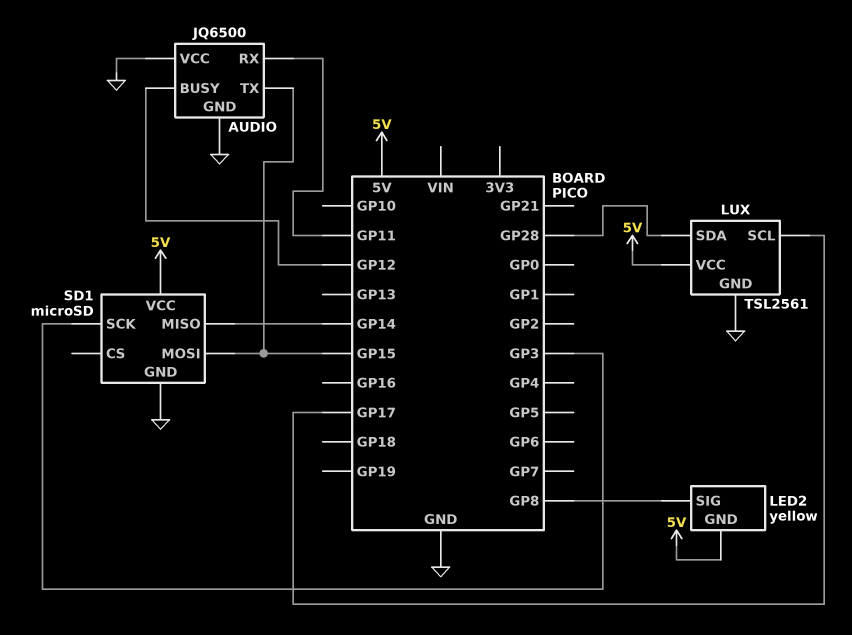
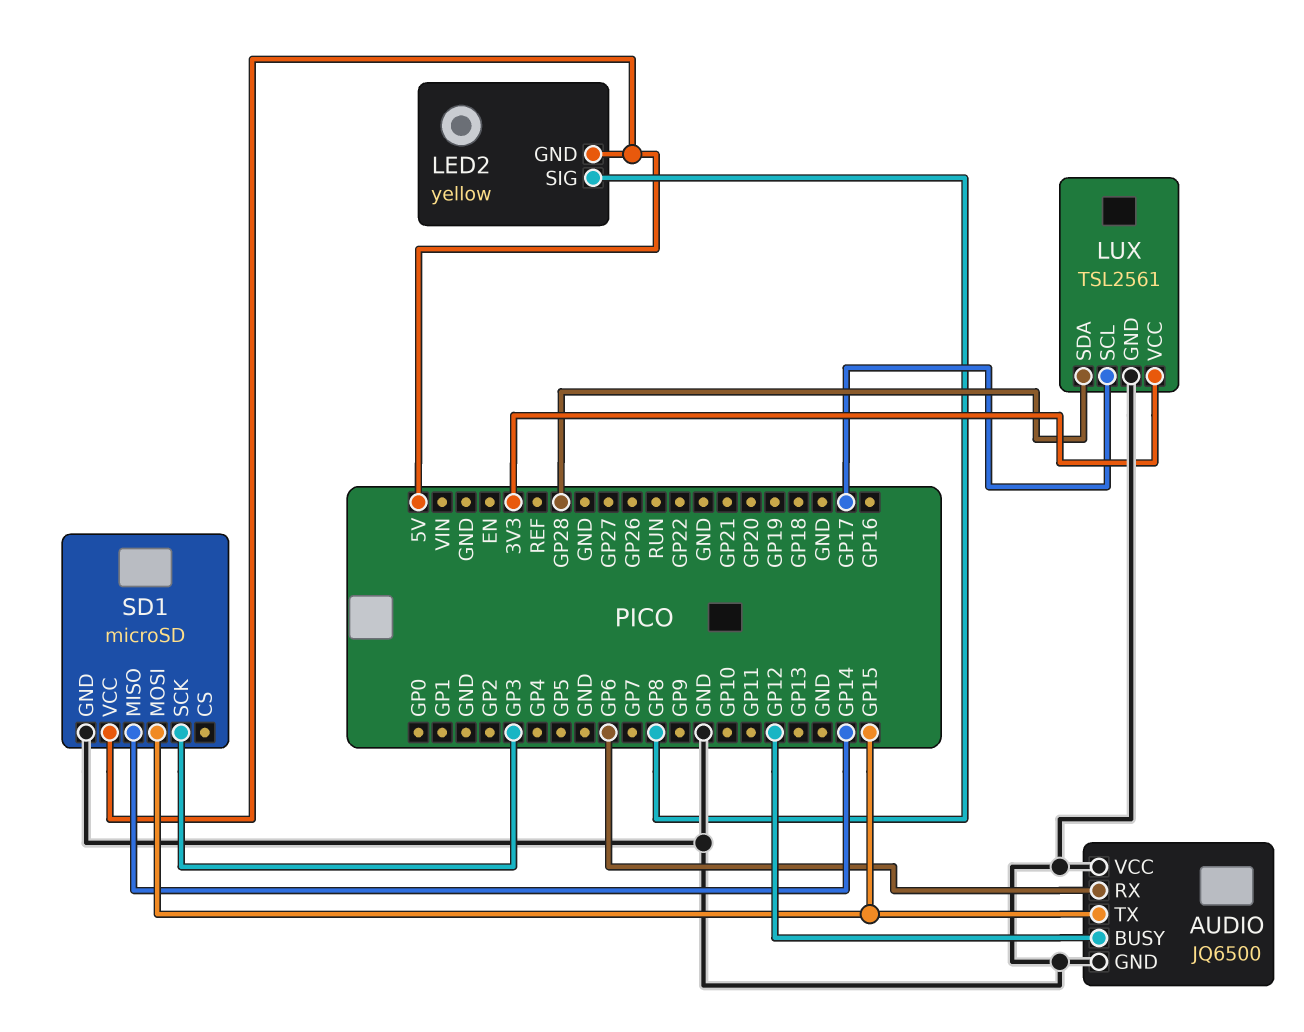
AUDIO pin RX: GP11 -> GP6
LUX pin VCC: 5V -> 3V3

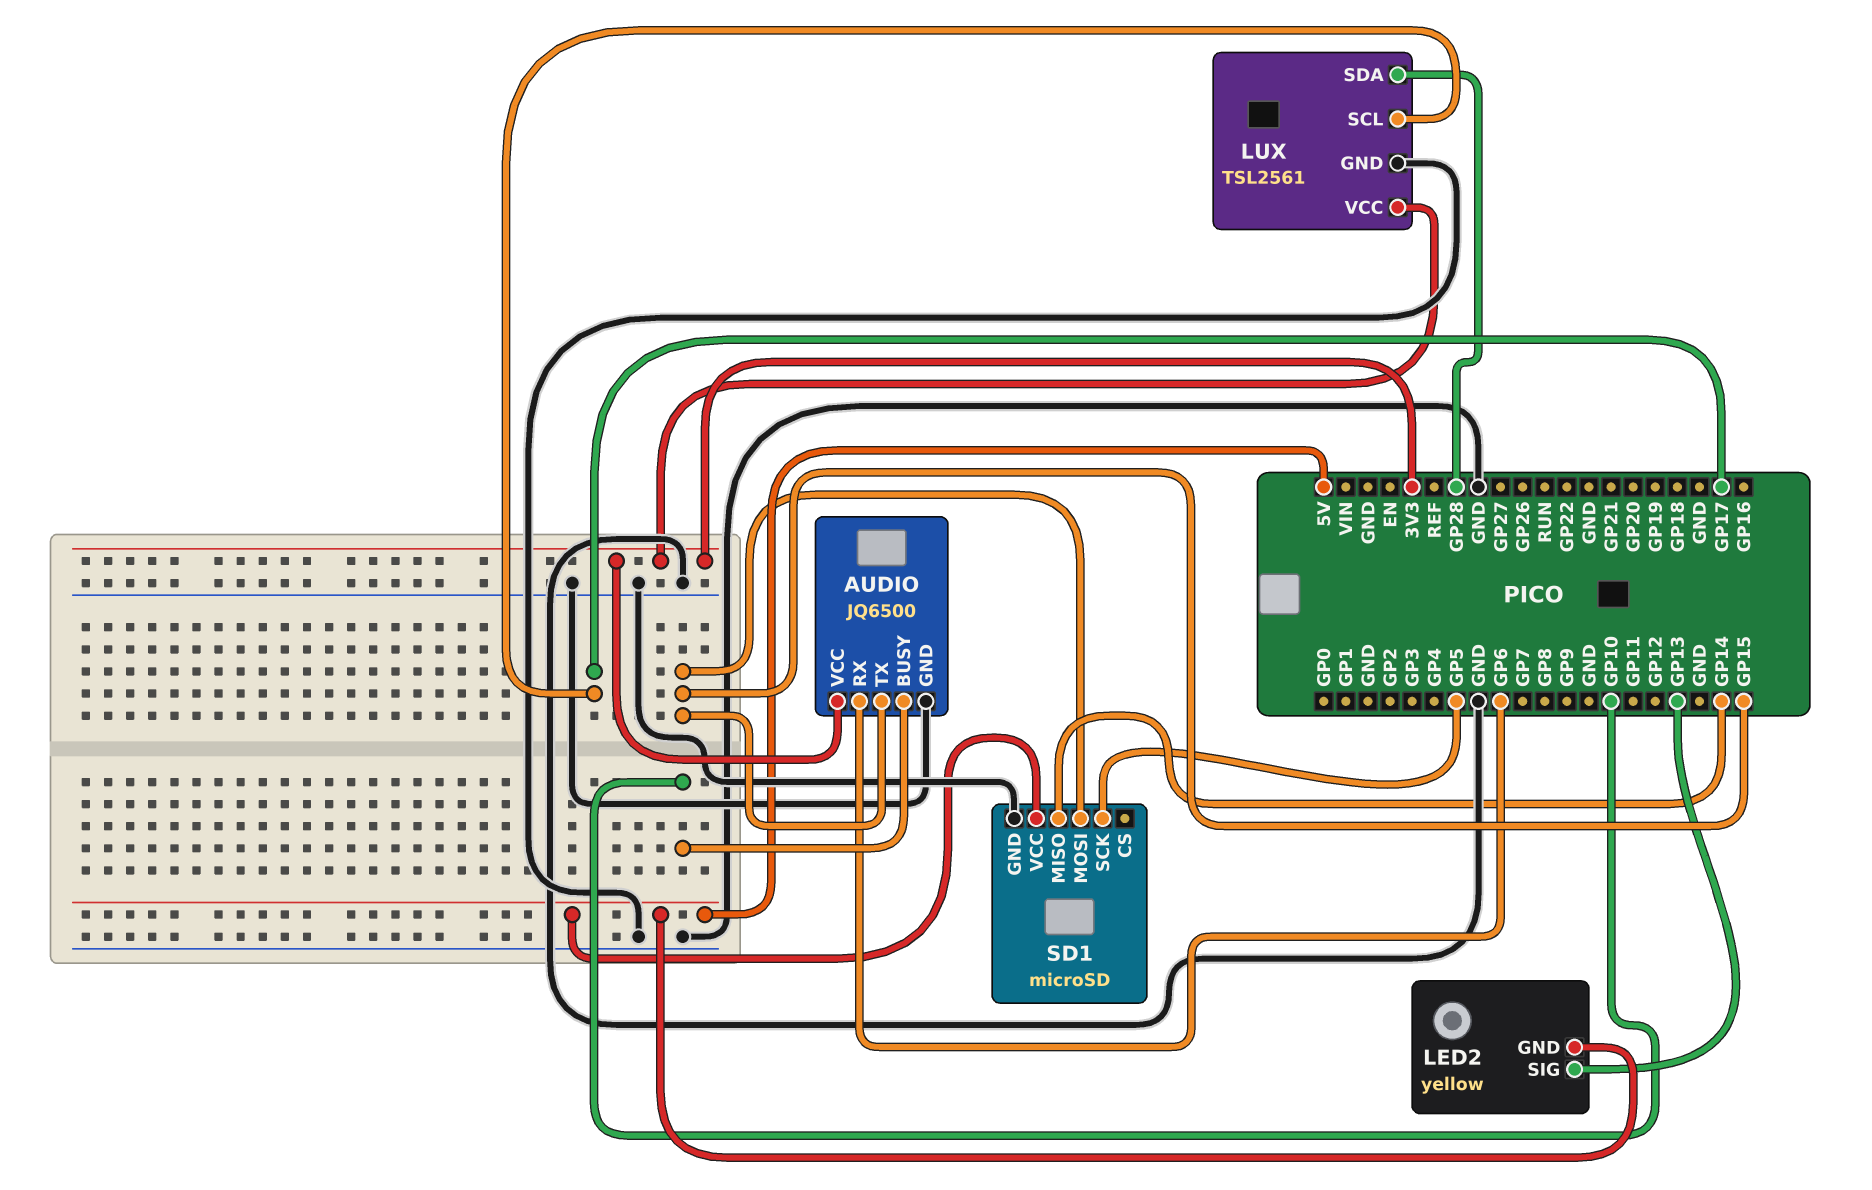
AUDIO pin BUSY: GP12 -> GP10
AUDIO pin VCC: GND -> 3V3
LED2 pin SIG: GP8 -> GP13
SD1 pin SCK: GP3 -> GP5

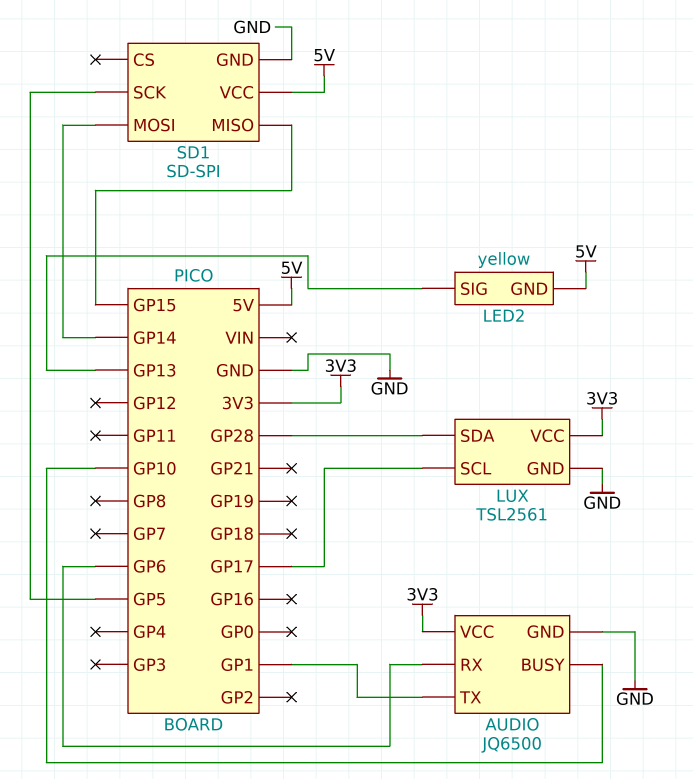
AUDIO pin TX: GP15 -> GP1
SD1: microSD -> SD-SPI
SD1 pin MISO: GP14 -> GP15
SD1 pin MOSI: GP15 -> GP14

